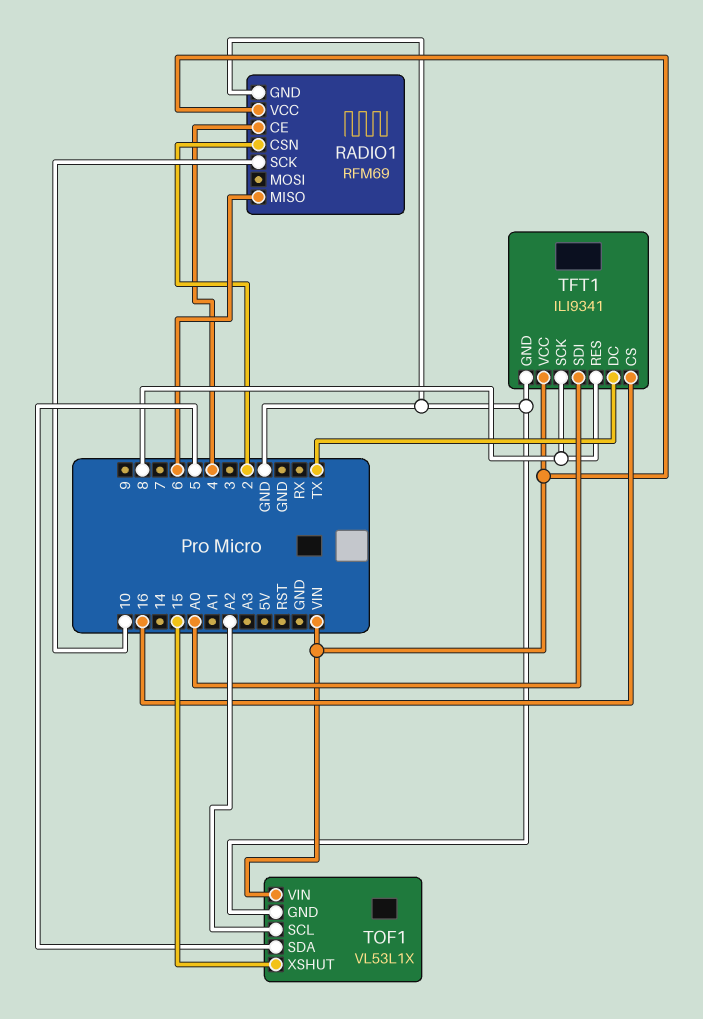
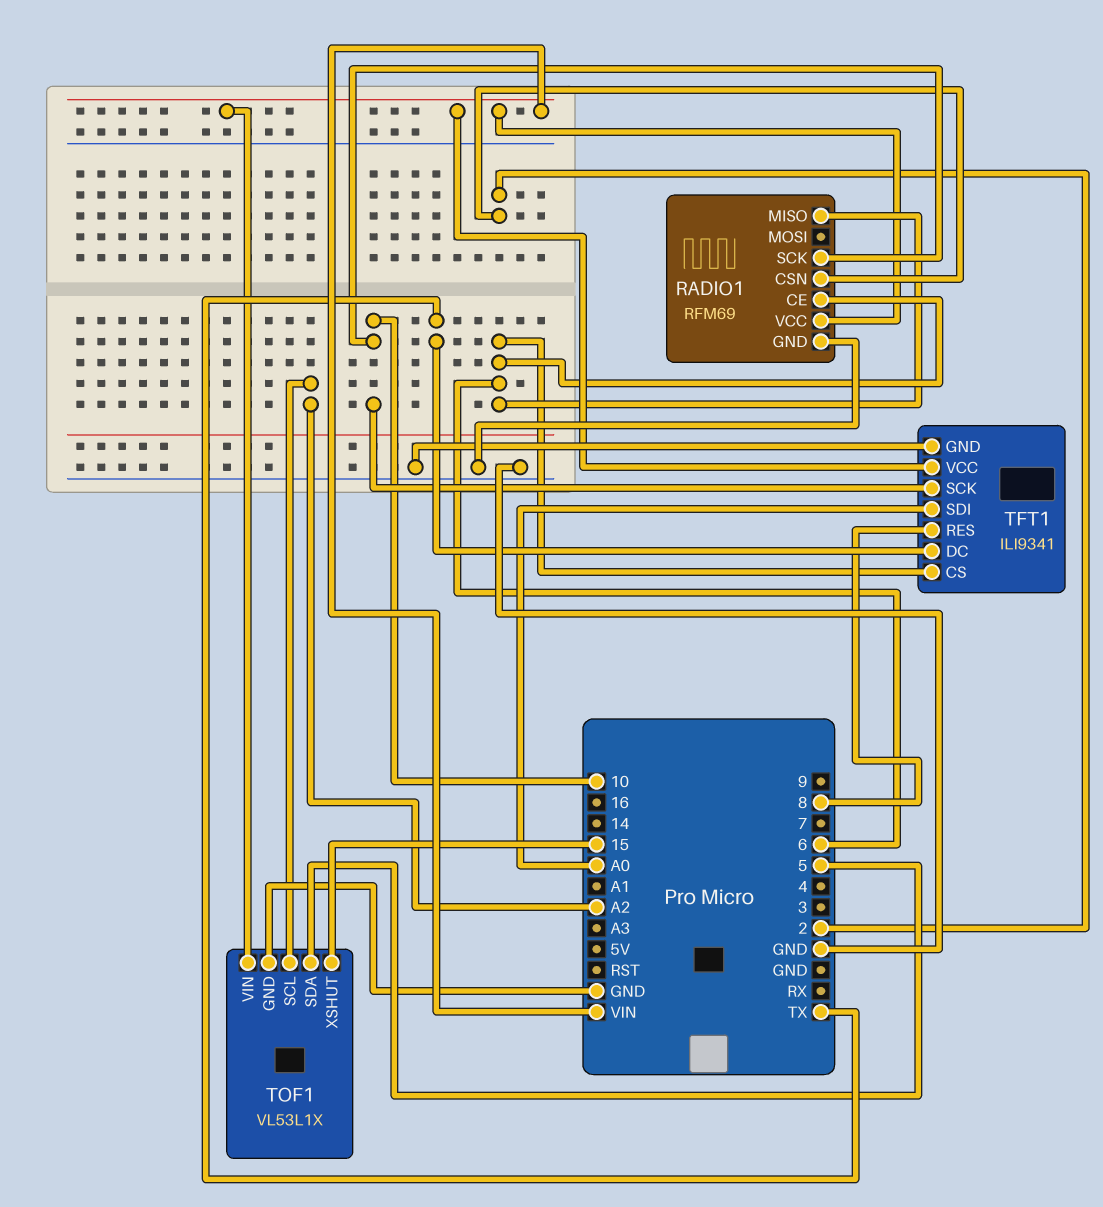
RADIO1 pin CE: 4 -> 6
TFT1 pin CS: 16 -> 6
TFT1 pin SCK: 8 -> 10

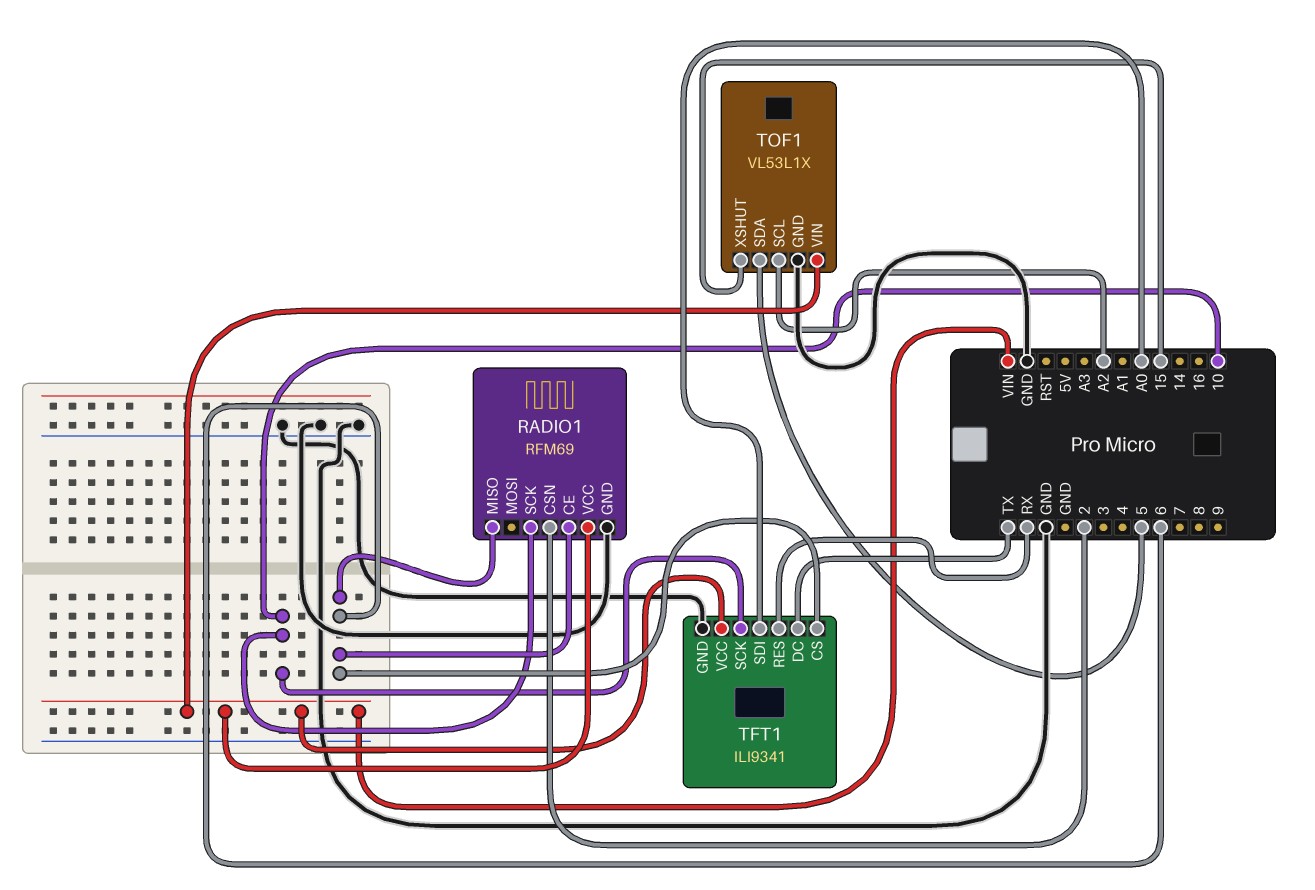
TFT1 pin RES: 8 -> RX

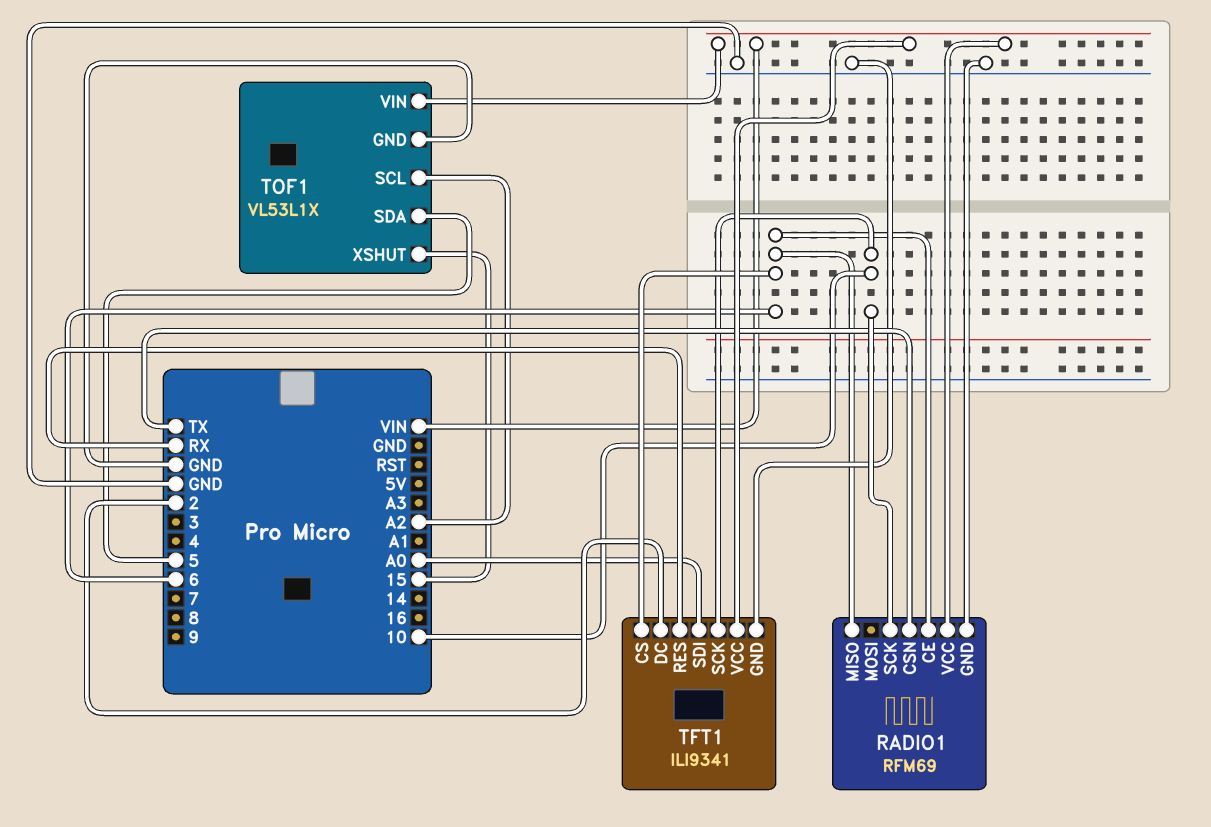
RADIO1 pin CSN: 2 -> TX
TFT1 pin DC: TX -> 2

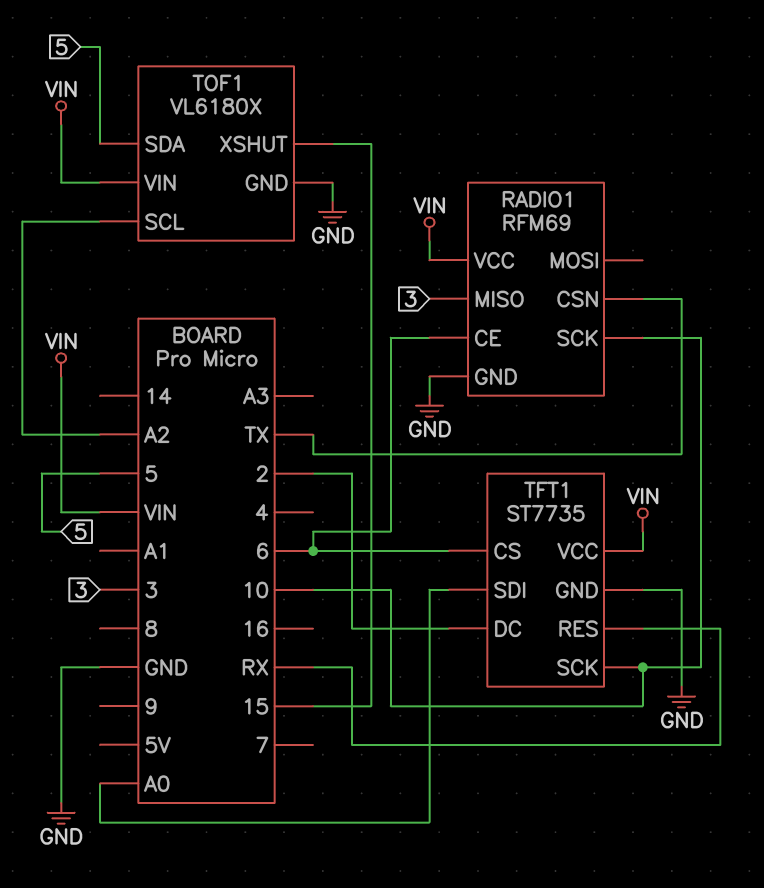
RADIO1 pin MISO: 6 -> 3
TFT1: ILI9341 -> ST7735
TOF1: VL53L1X -> VL6180X

